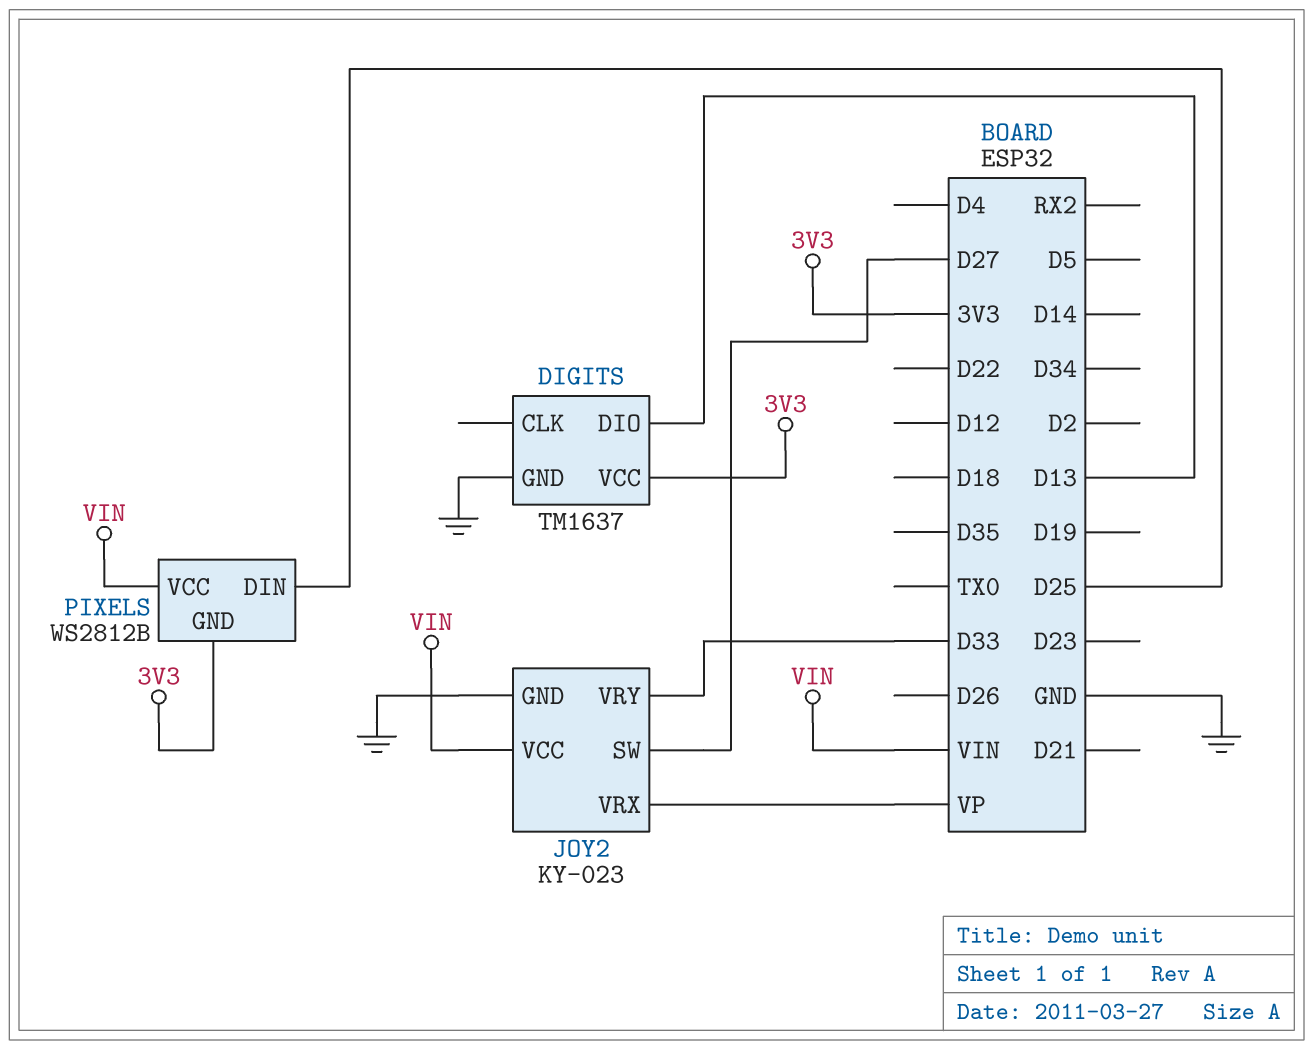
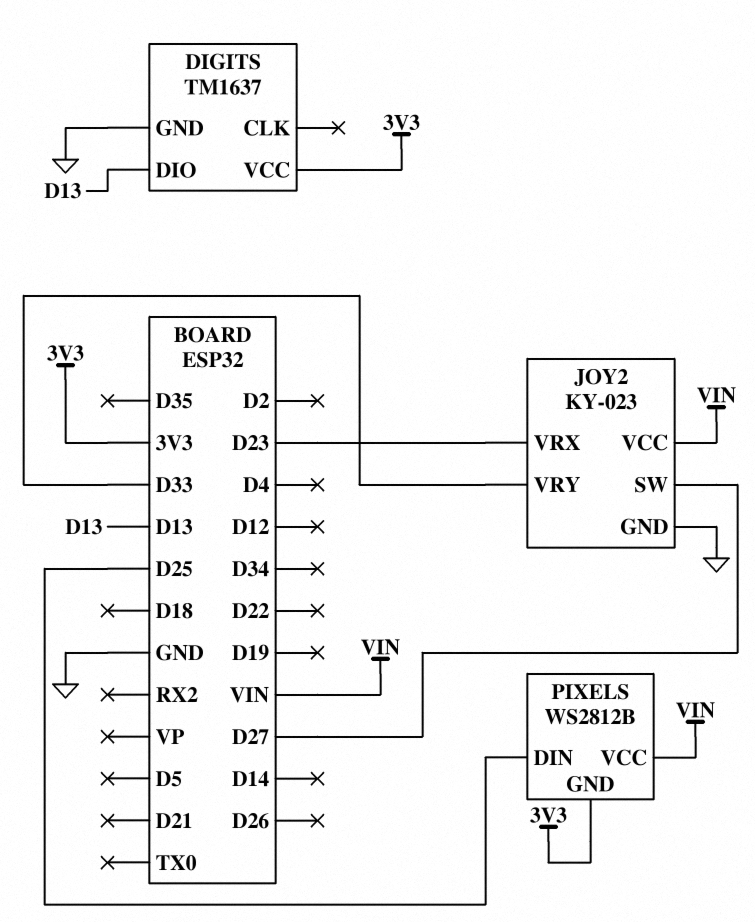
JOY2 pin VRX: VP -> D23

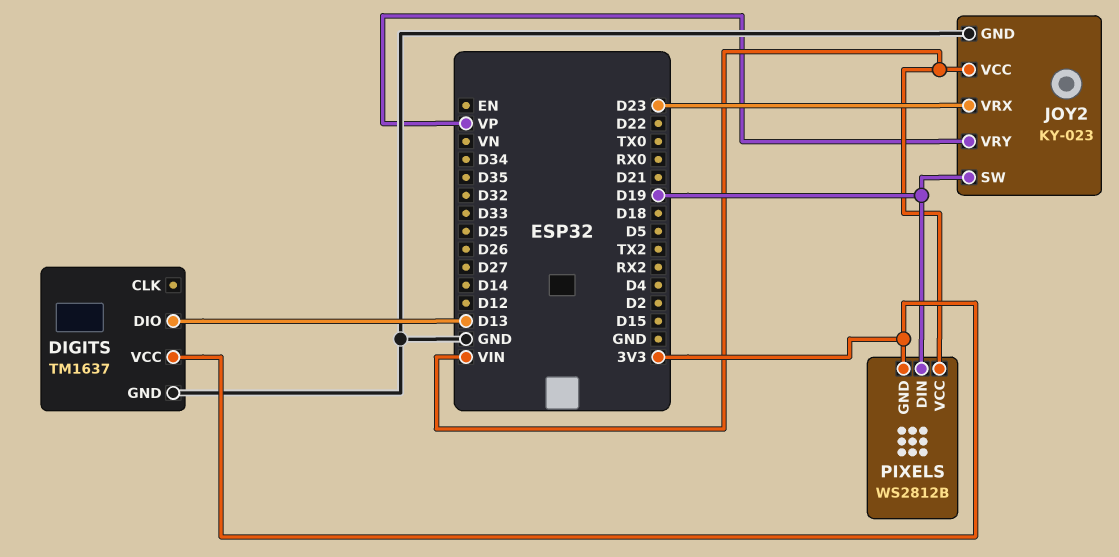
JOY2 pin SW: D27 -> D19
JOY2 pin VRY: D33 -> VP
PIXELS pin DIN: D25 -> D19

